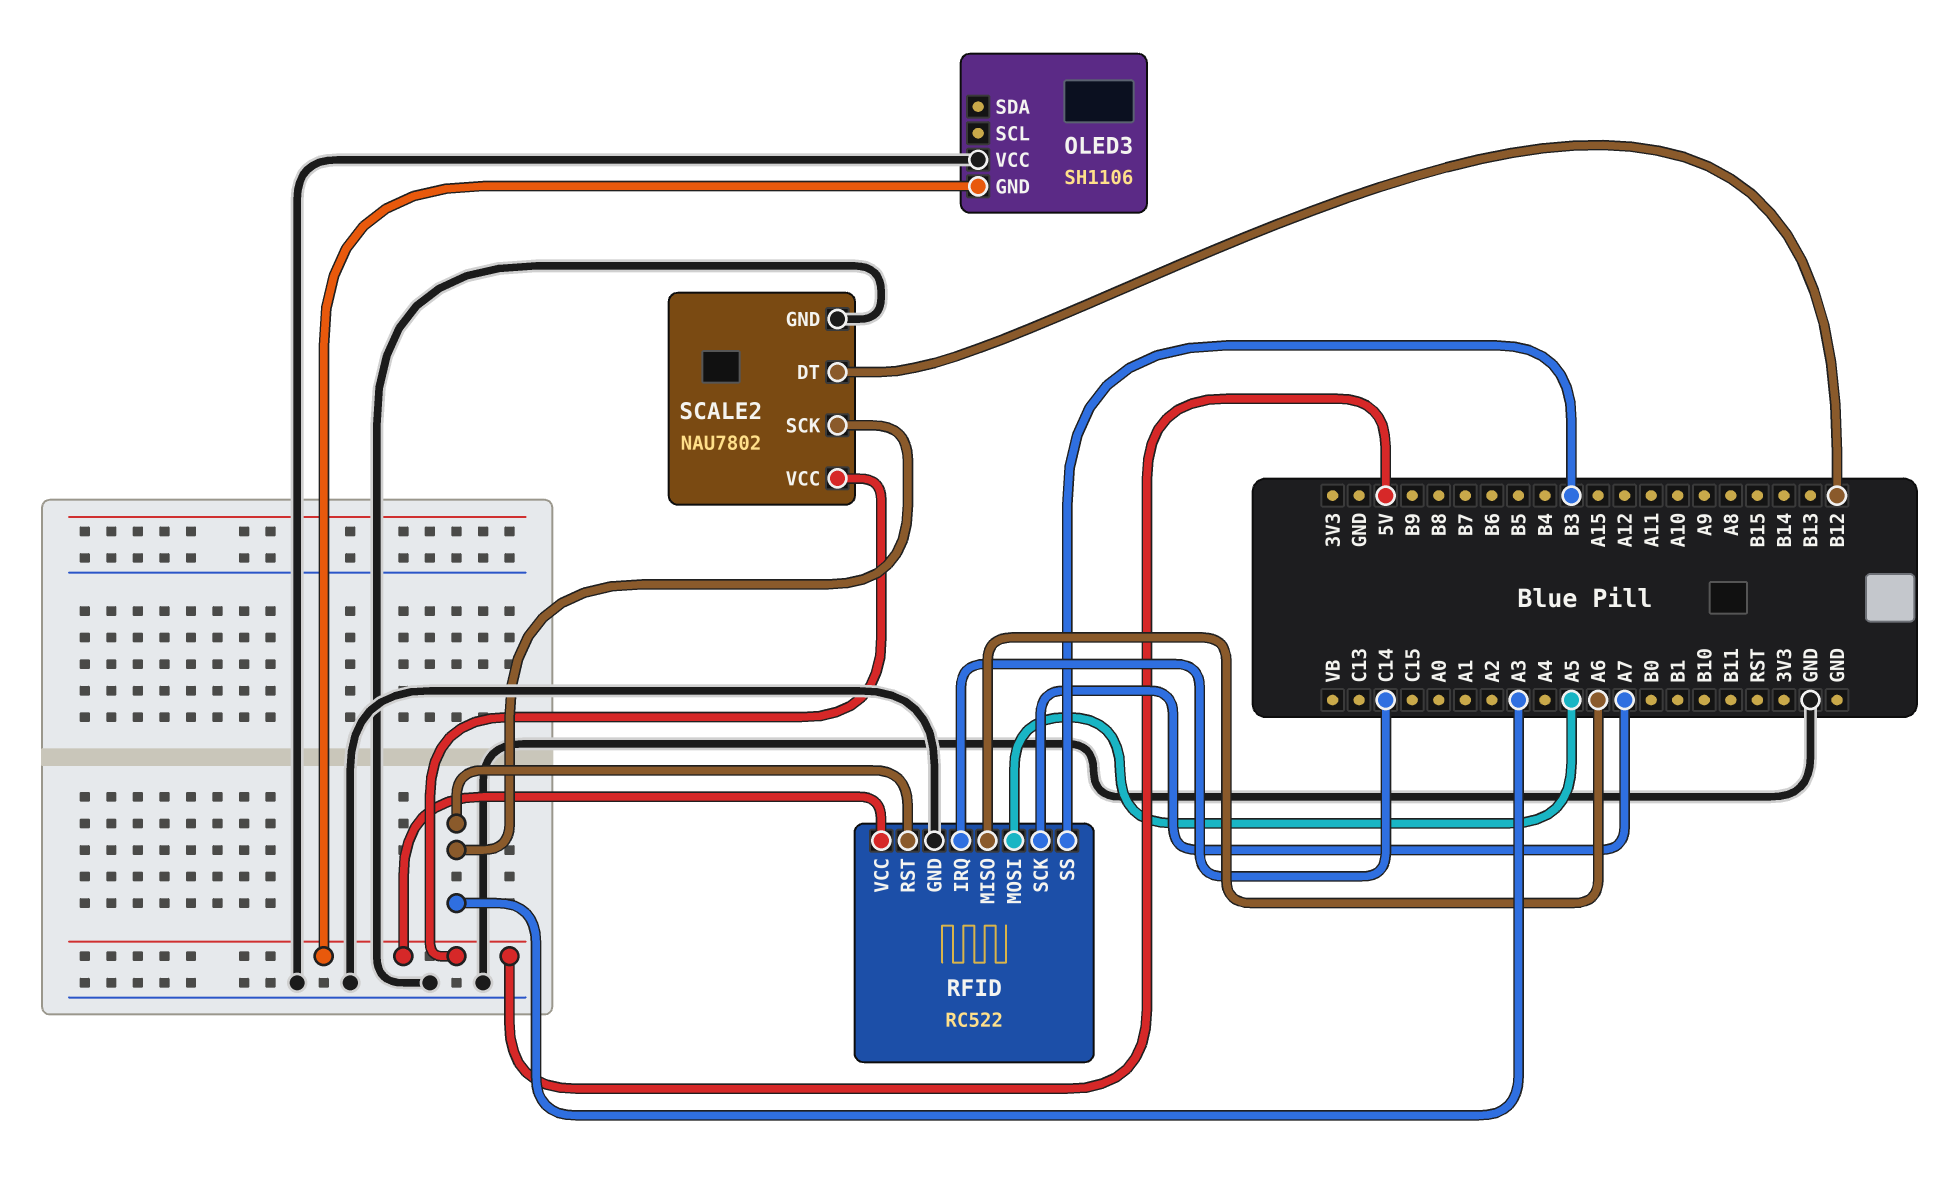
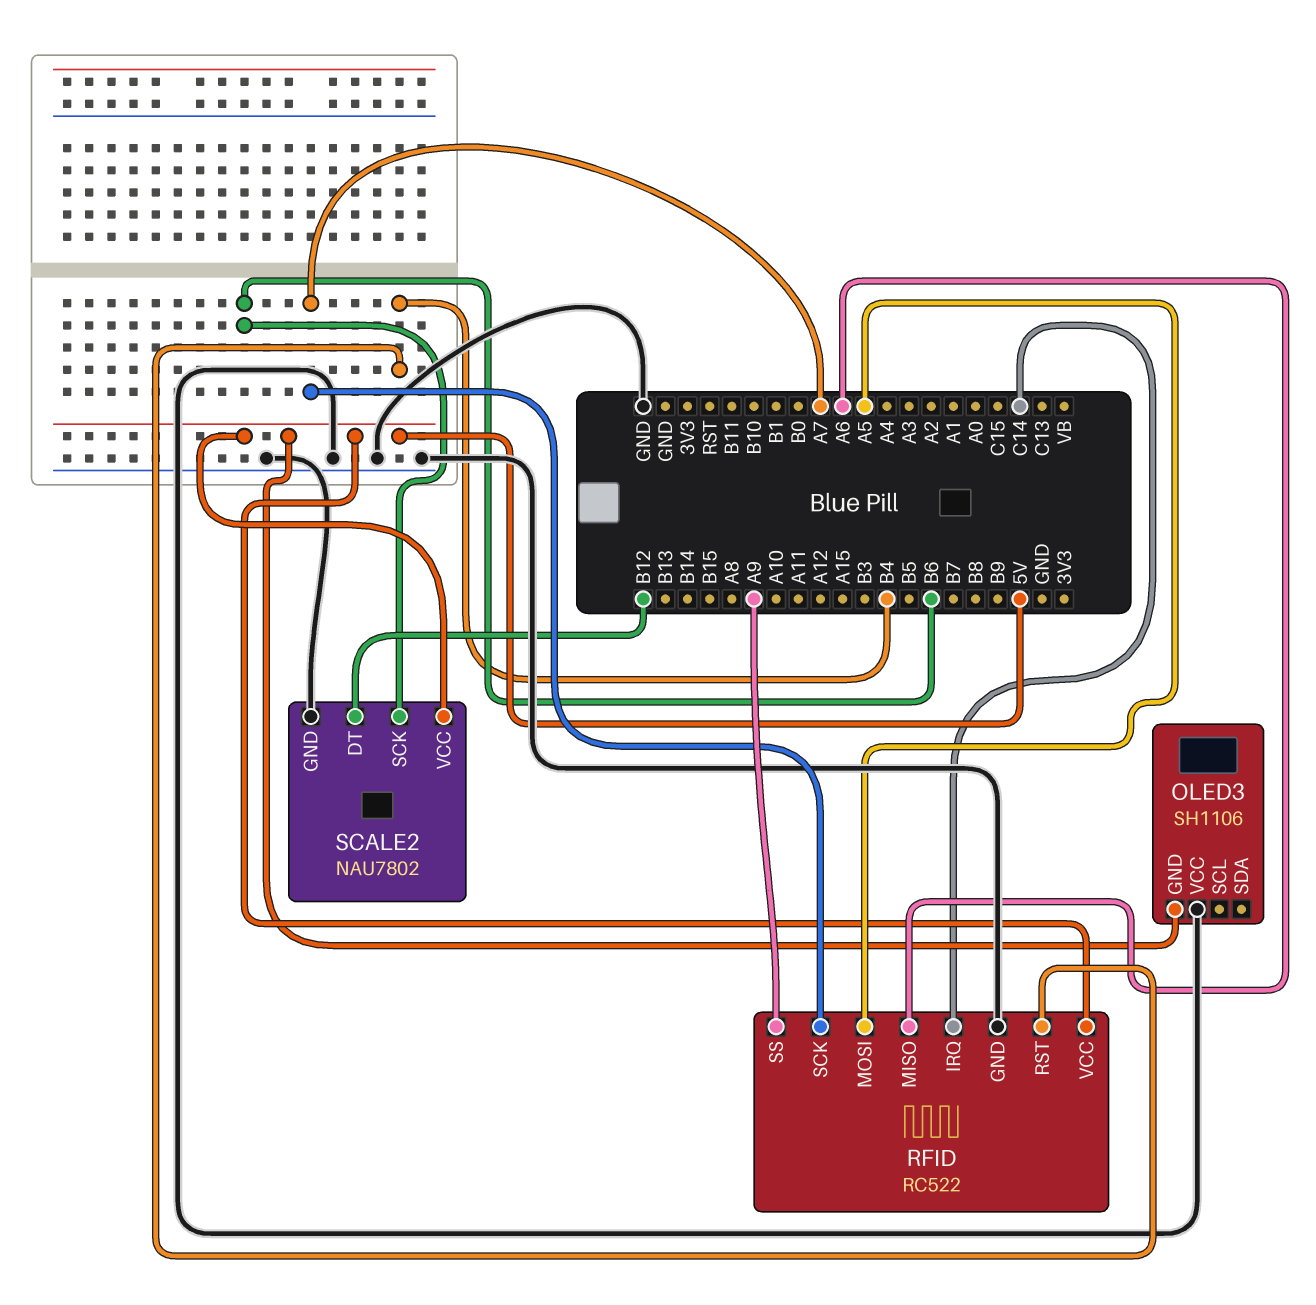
RFID pin RST: A3 -> B4
RFID pin SS: B3 -> A9
SCALE2 pin SCK: A3 -> B6

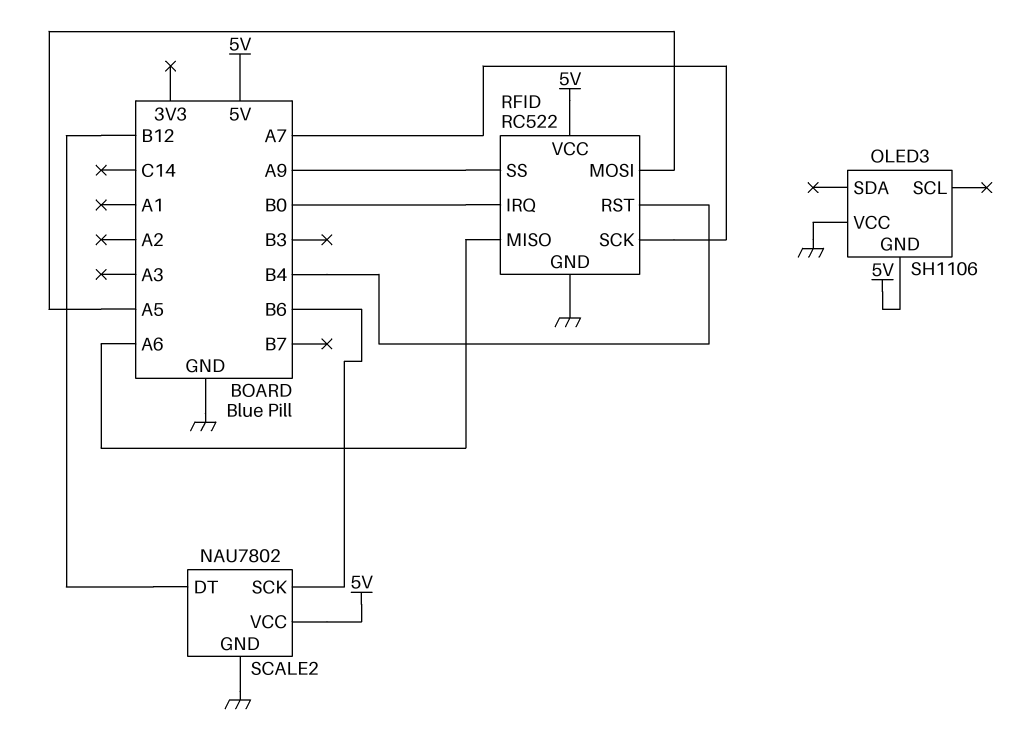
RFID pin IRQ: C14 -> B0

